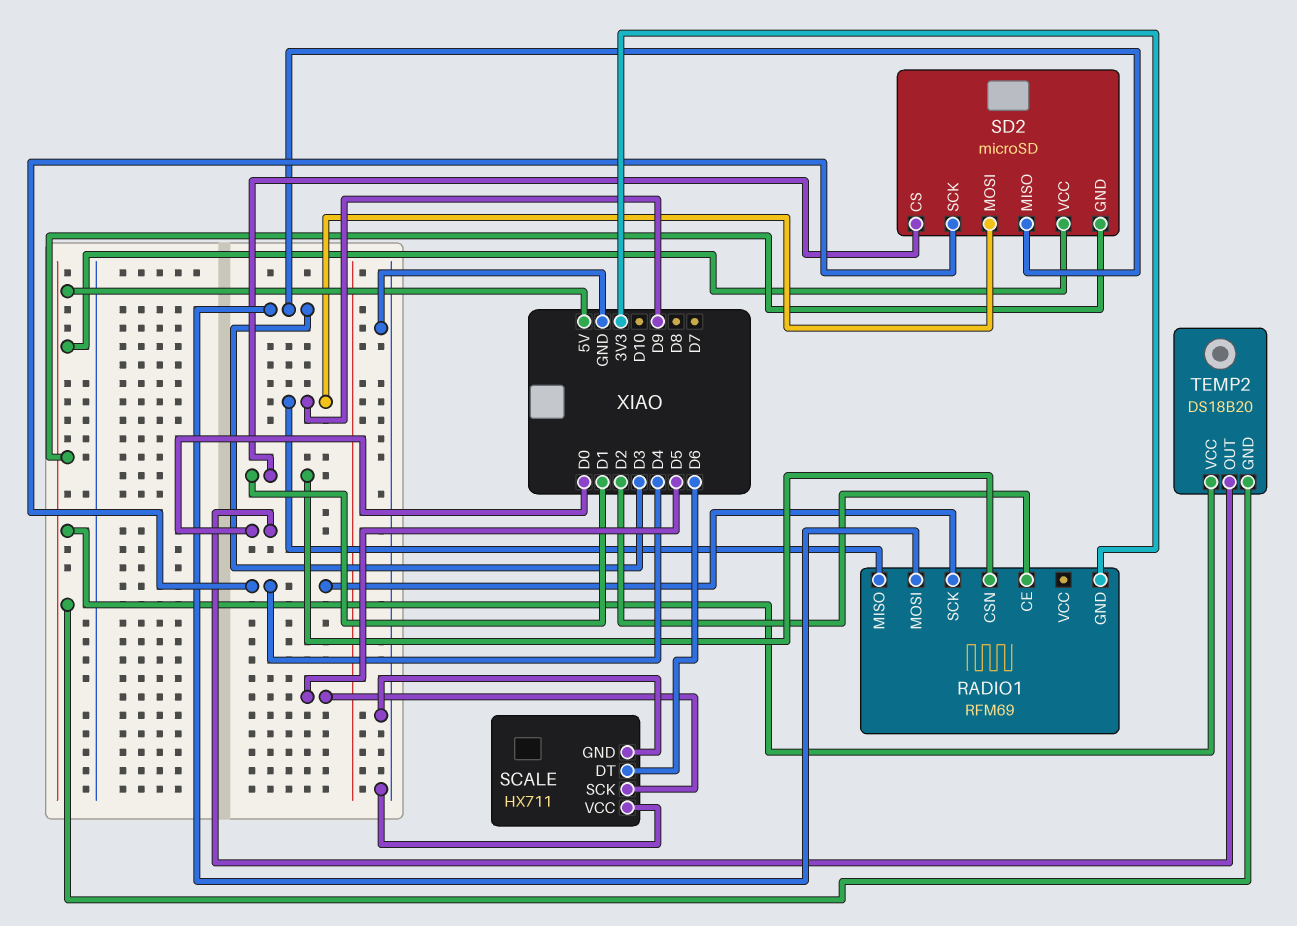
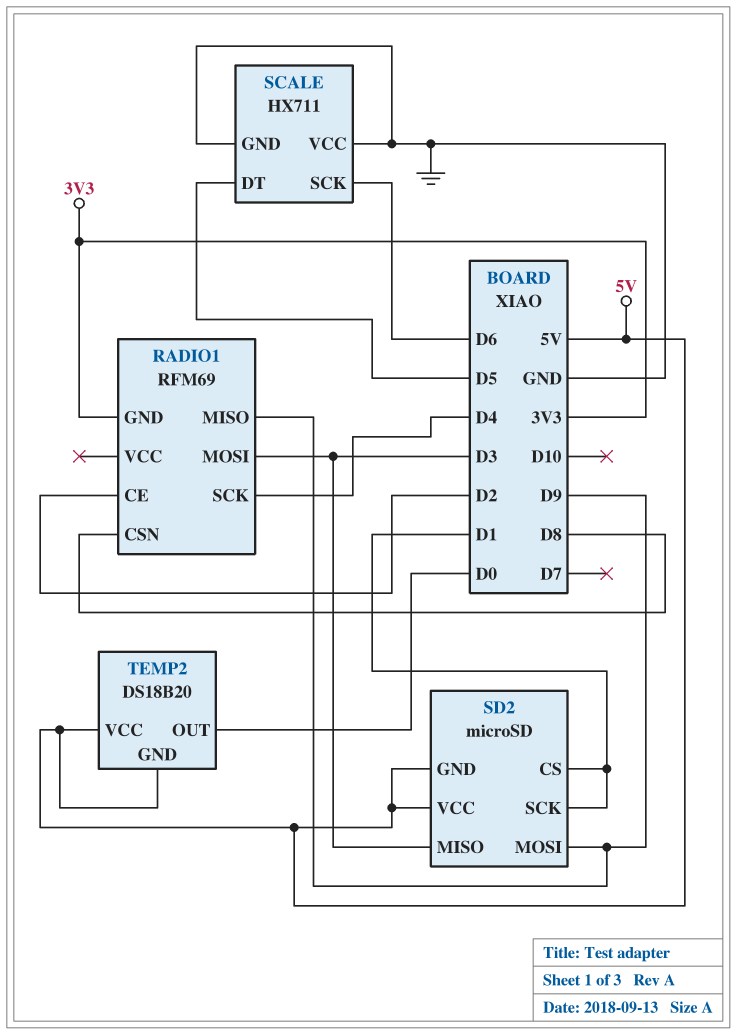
RADIO1 pin CSN: D1 -> D8
SCALE pin DT: D6 -> D5
SCALE pin SCK: D5 -> D6
SD2 pin SCK: D4 -> D1

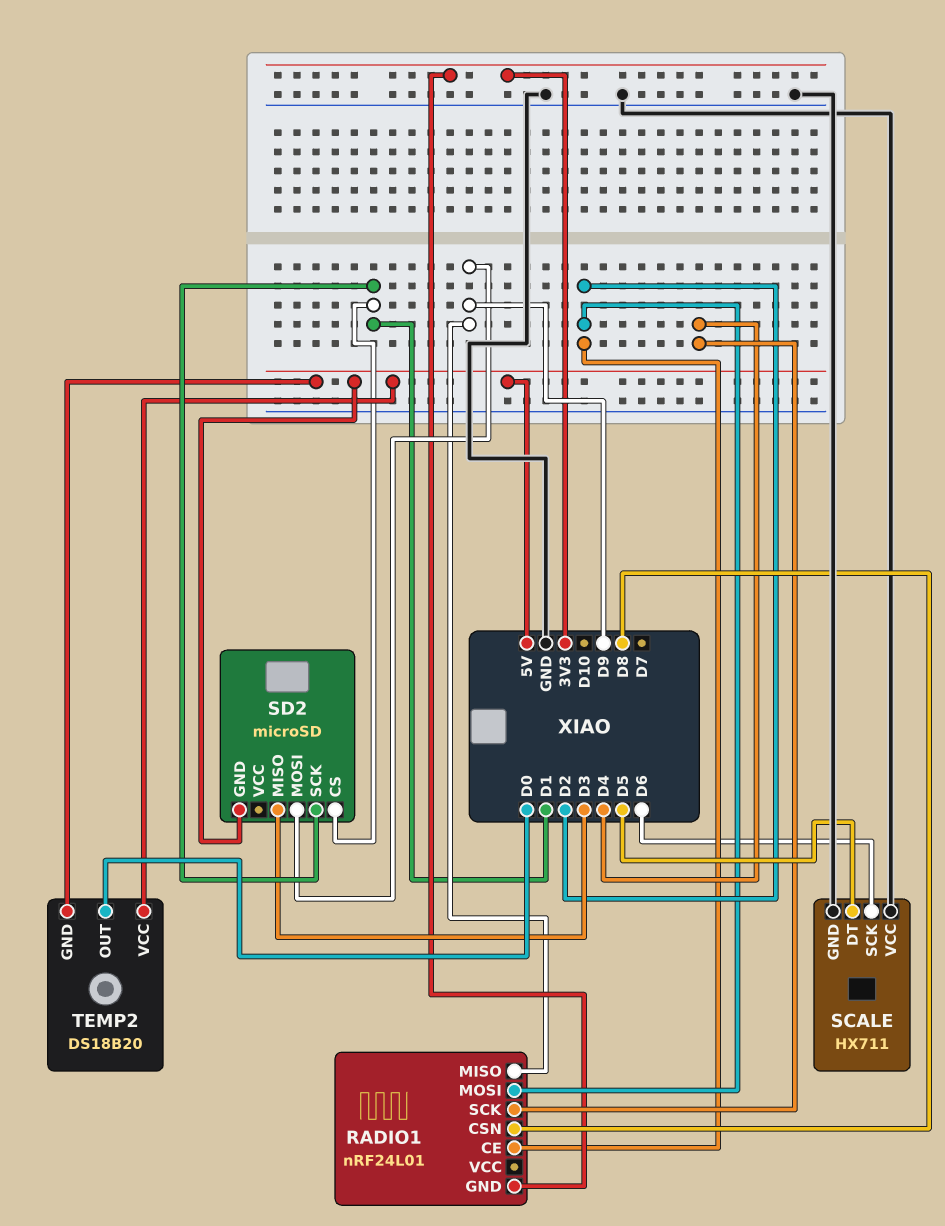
RADIO1: RFM69 -> nRF24L01
RADIO1 pin MOSI: D3 -> D2
SD2 pin VCC: 5V -> none

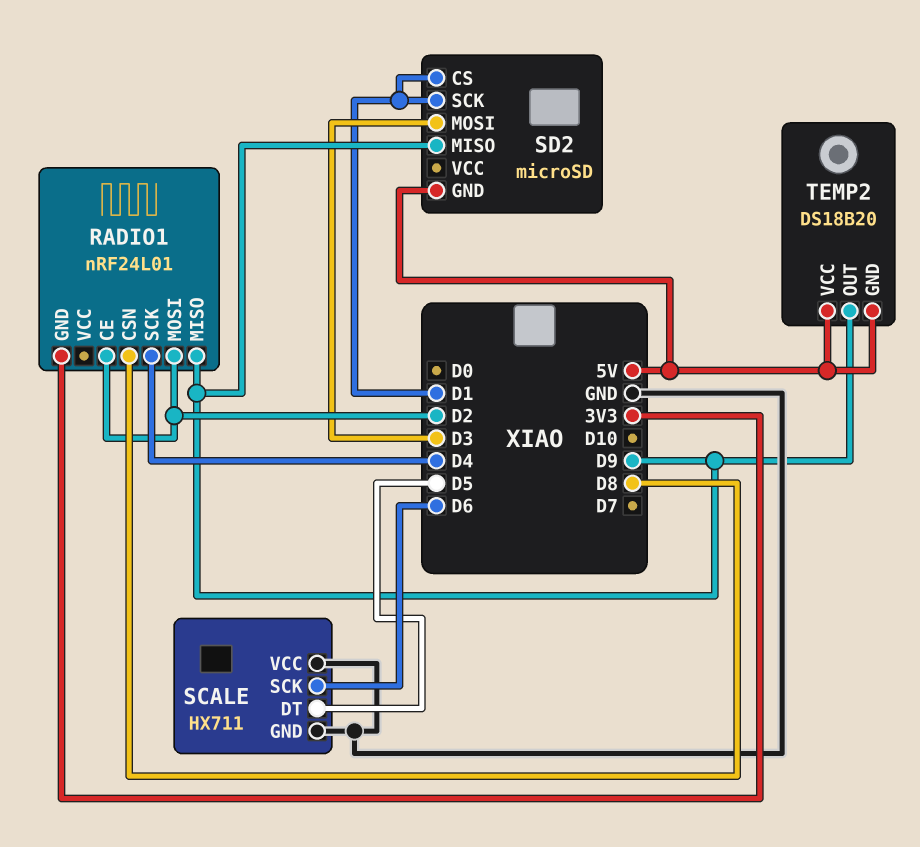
SD2 pin MISO: D3 -> D9
SD2 pin MOSI: D9 -> D3
TEMP2 pin OUT: D0 -> D9

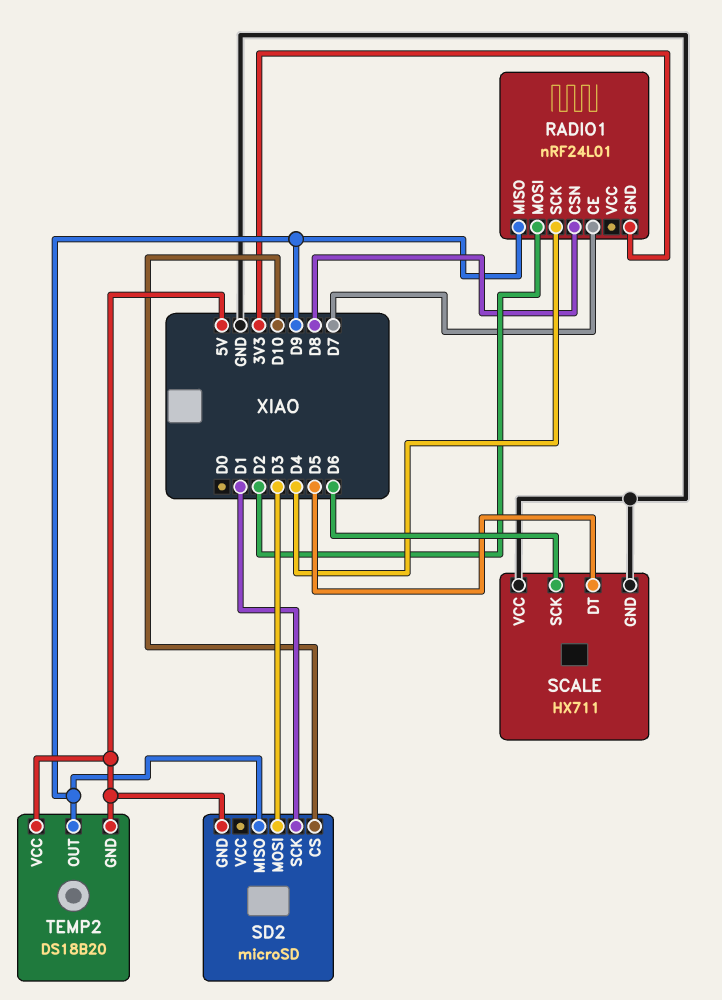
RADIO1 pin CE: D2 -> D7
SD2 pin CS: D1 -> D10

